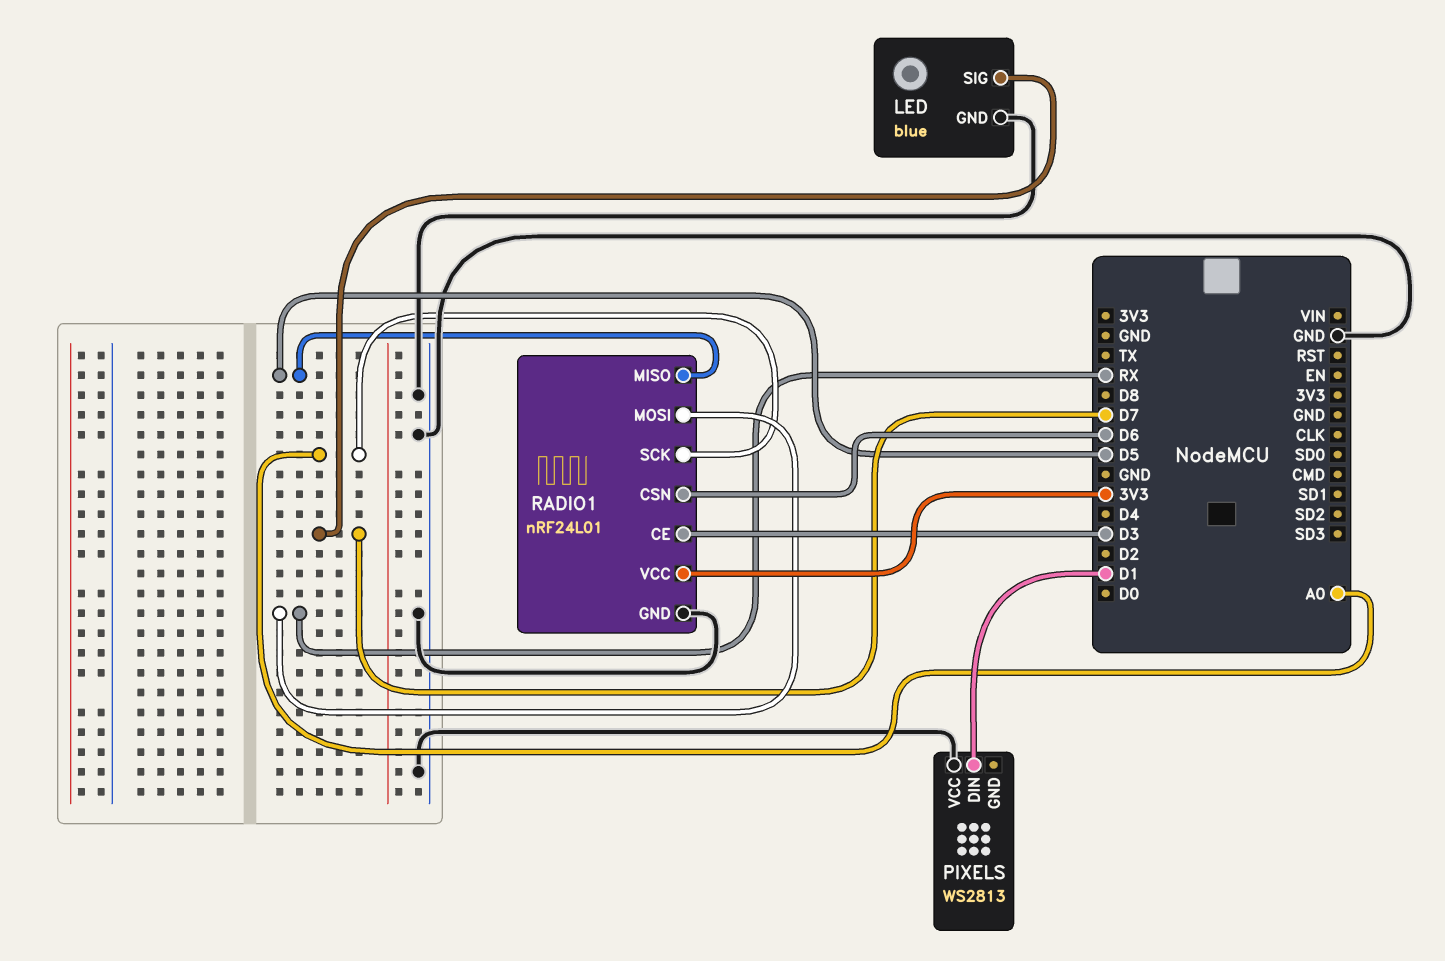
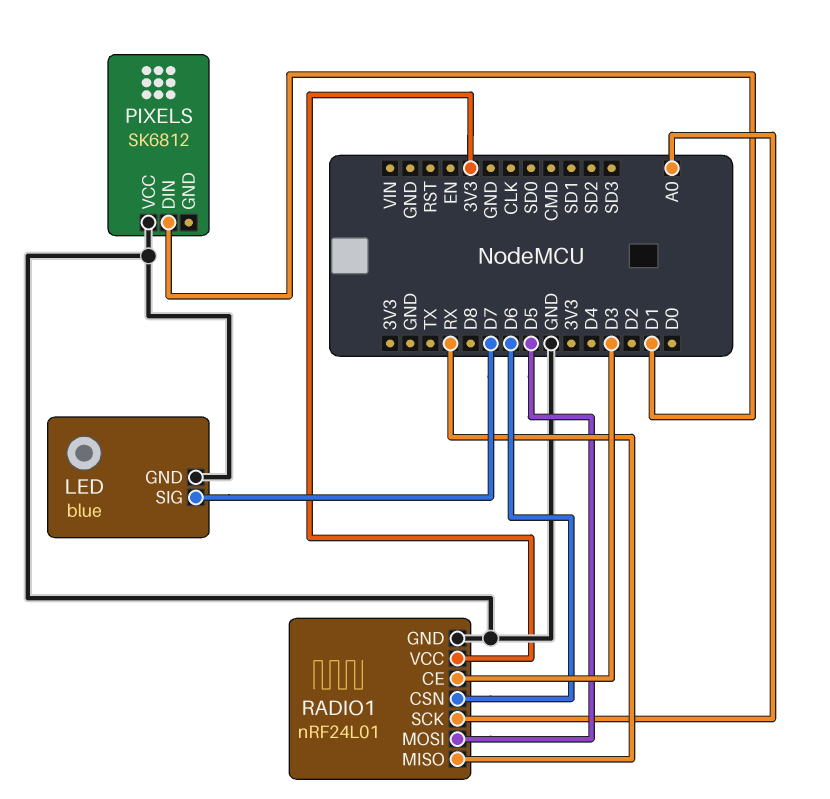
PIXELS: WS2813 -> SK6812
RADIO1 pin MISO: D5 -> RX
RADIO1 pin MOSI: RX -> D5

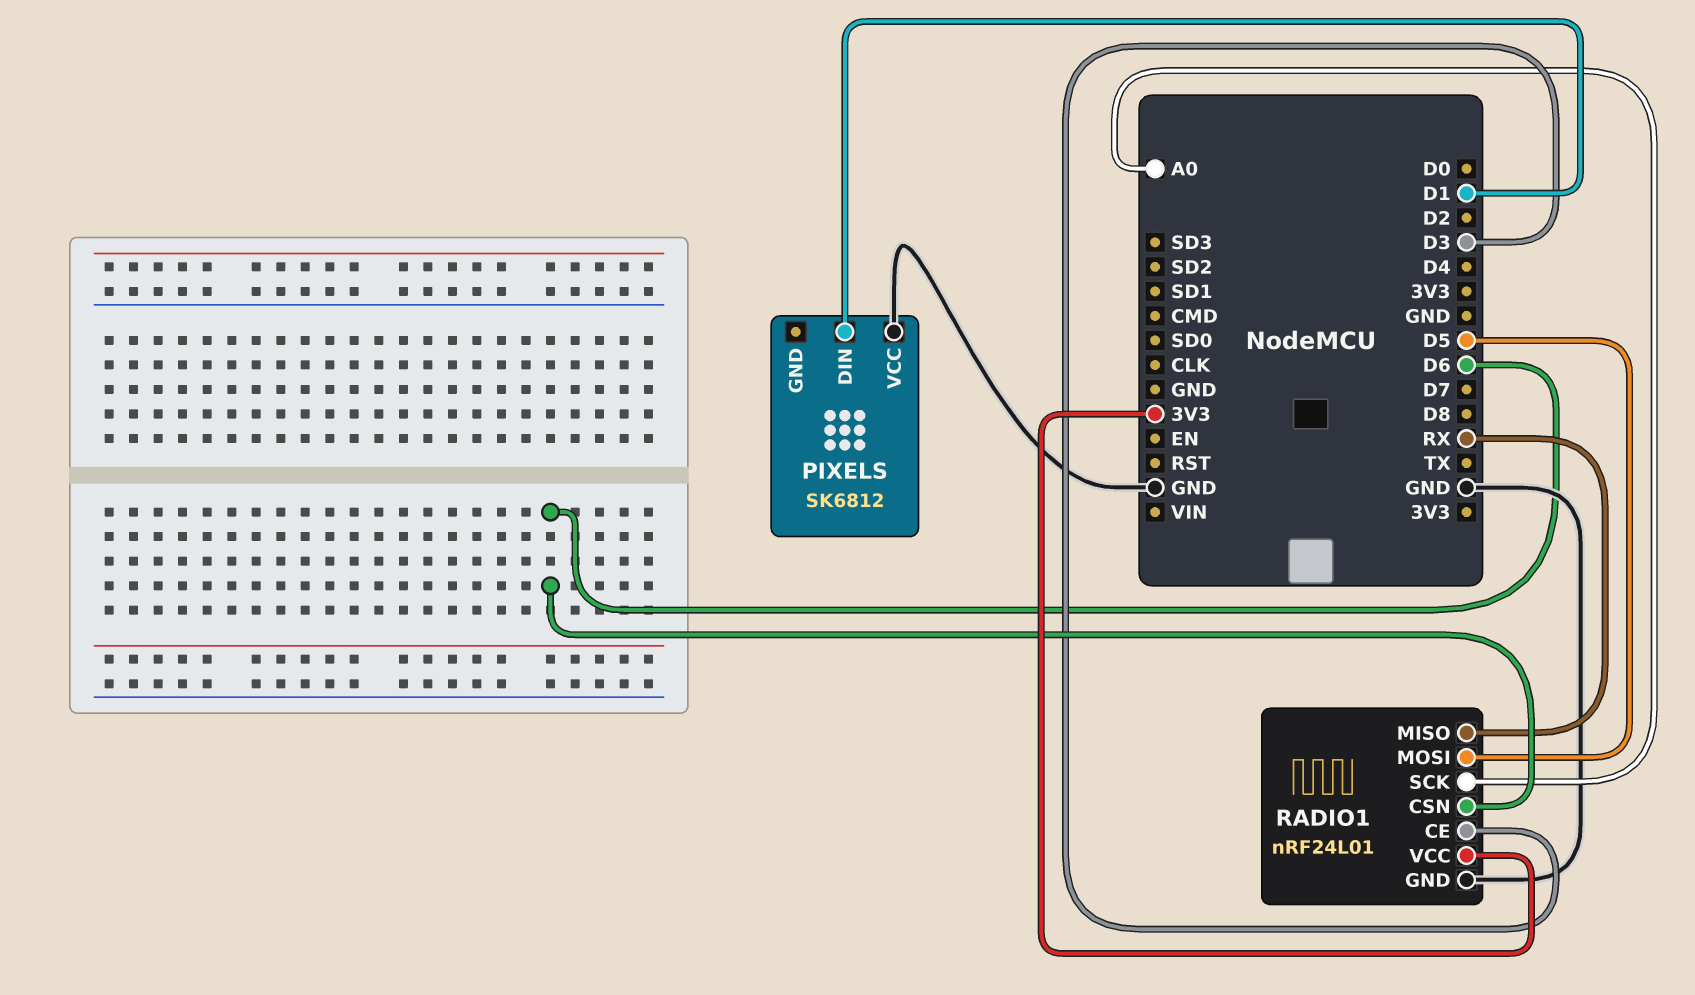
LED: blue -> none
LED pin GND: GND -> none
LED pin SIG: D7 -> none

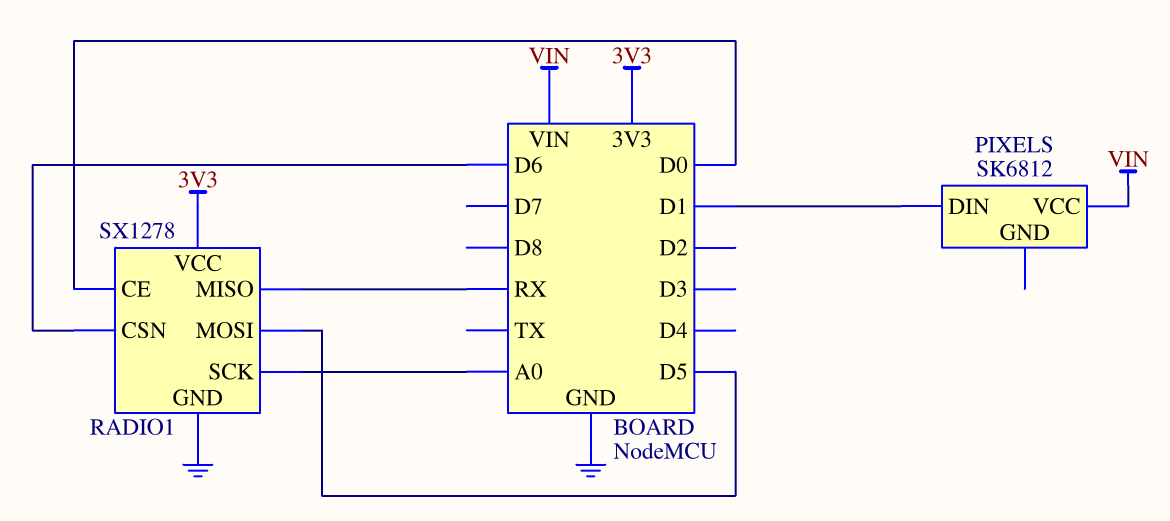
PIXELS pin VCC: GND -> VIN
RADIO1: nRF24L01 -> SX1278
RADIO1 pin CE: D3 -> D0

